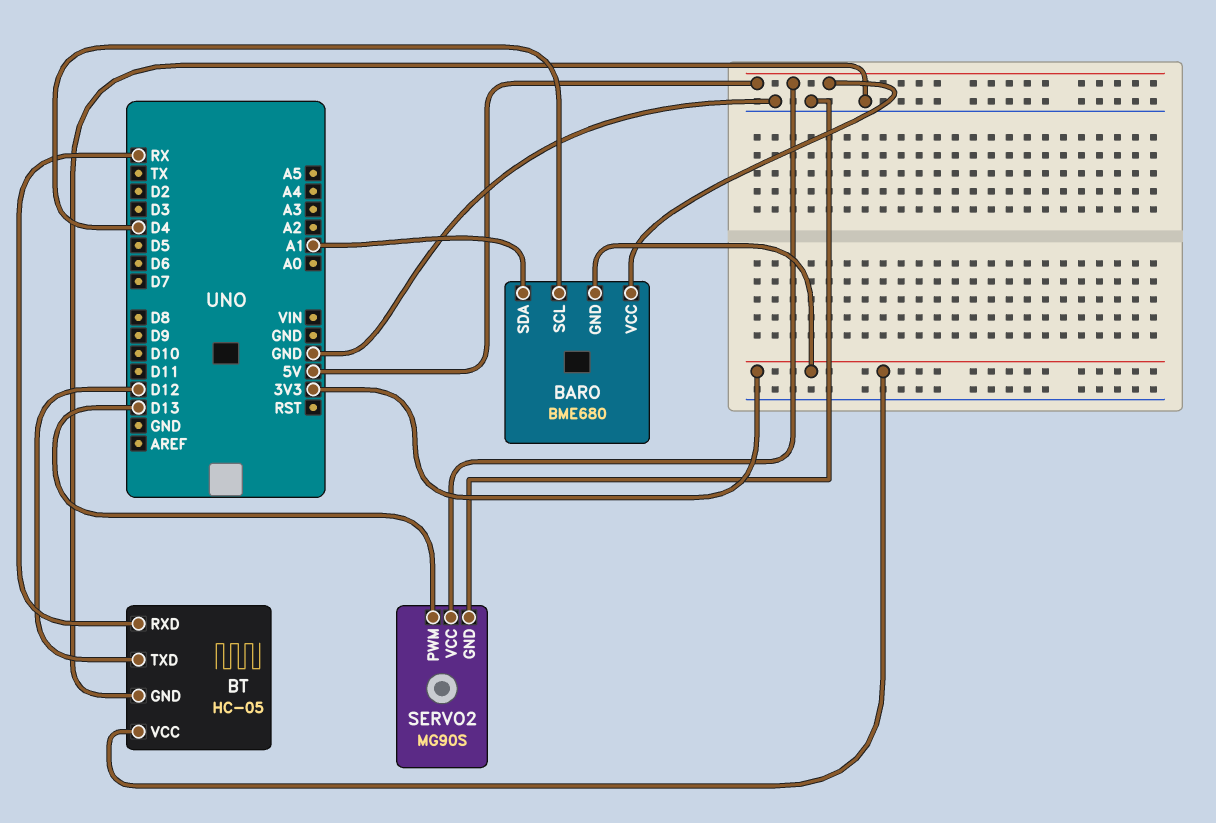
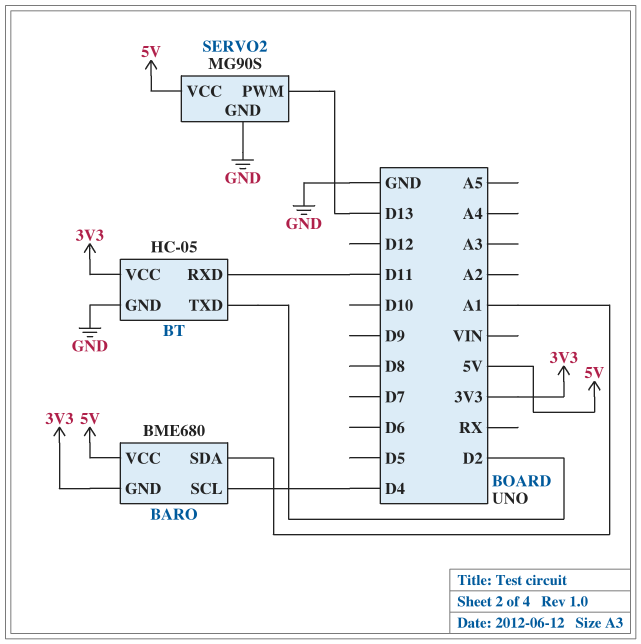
BT pin RXD: RX -> D11
BT pin TXD: D12 -> D2

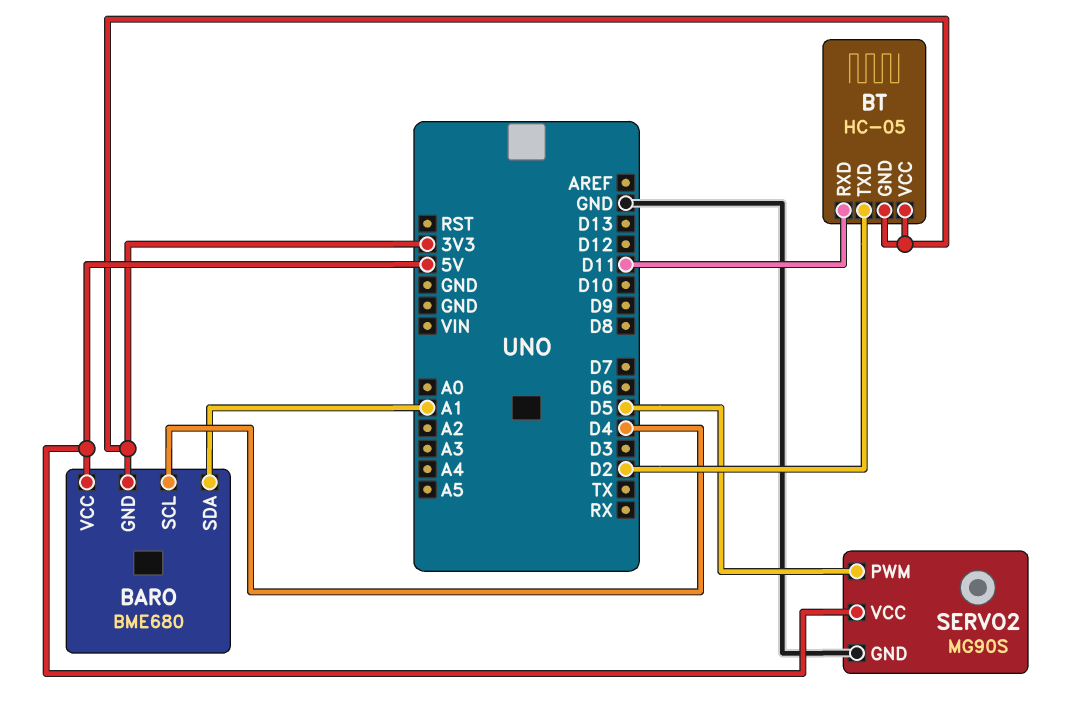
BT pin GND: GND -> 3V3
SERVO2 pin PWM: D13 -> D5

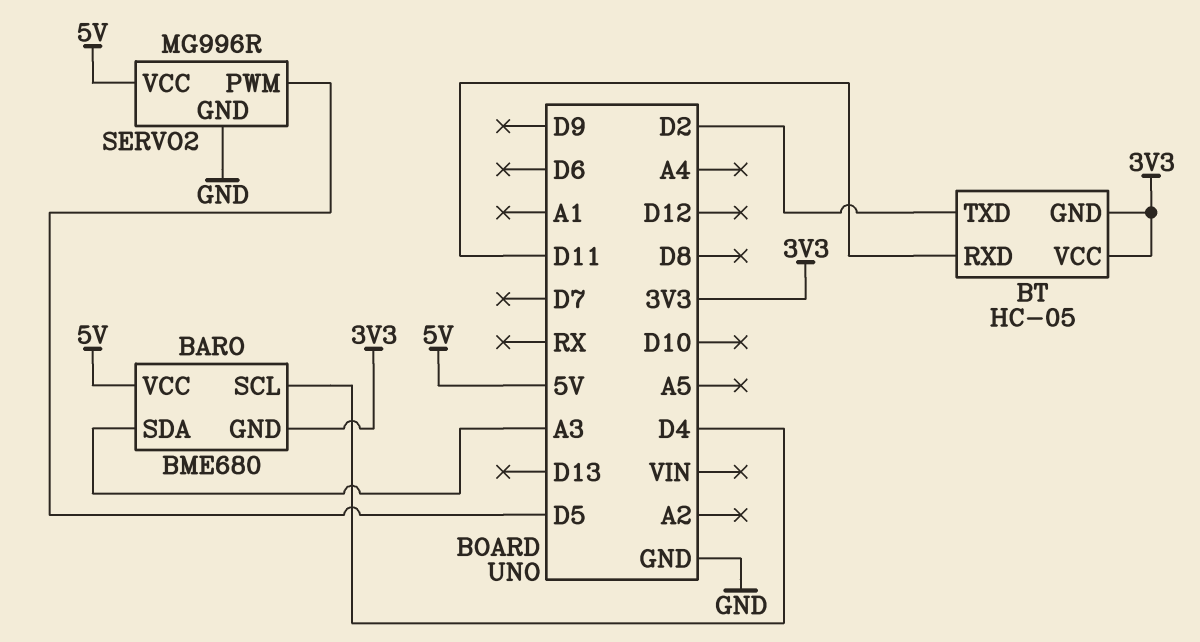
BARO pin SDA: A1 -> A3
SERVO2: MG90S -> MG996R

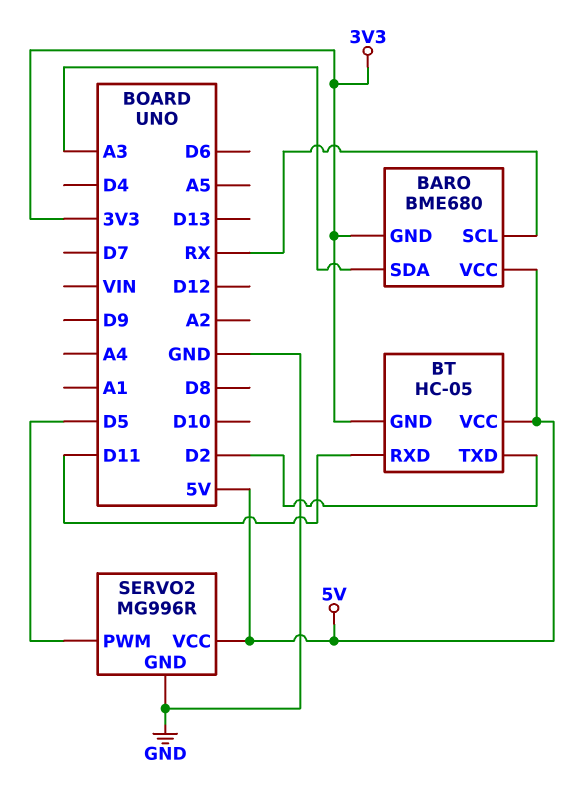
BARO pin SCL: D4 -> RX
BT pin VCC: 3V3 -> 5V

